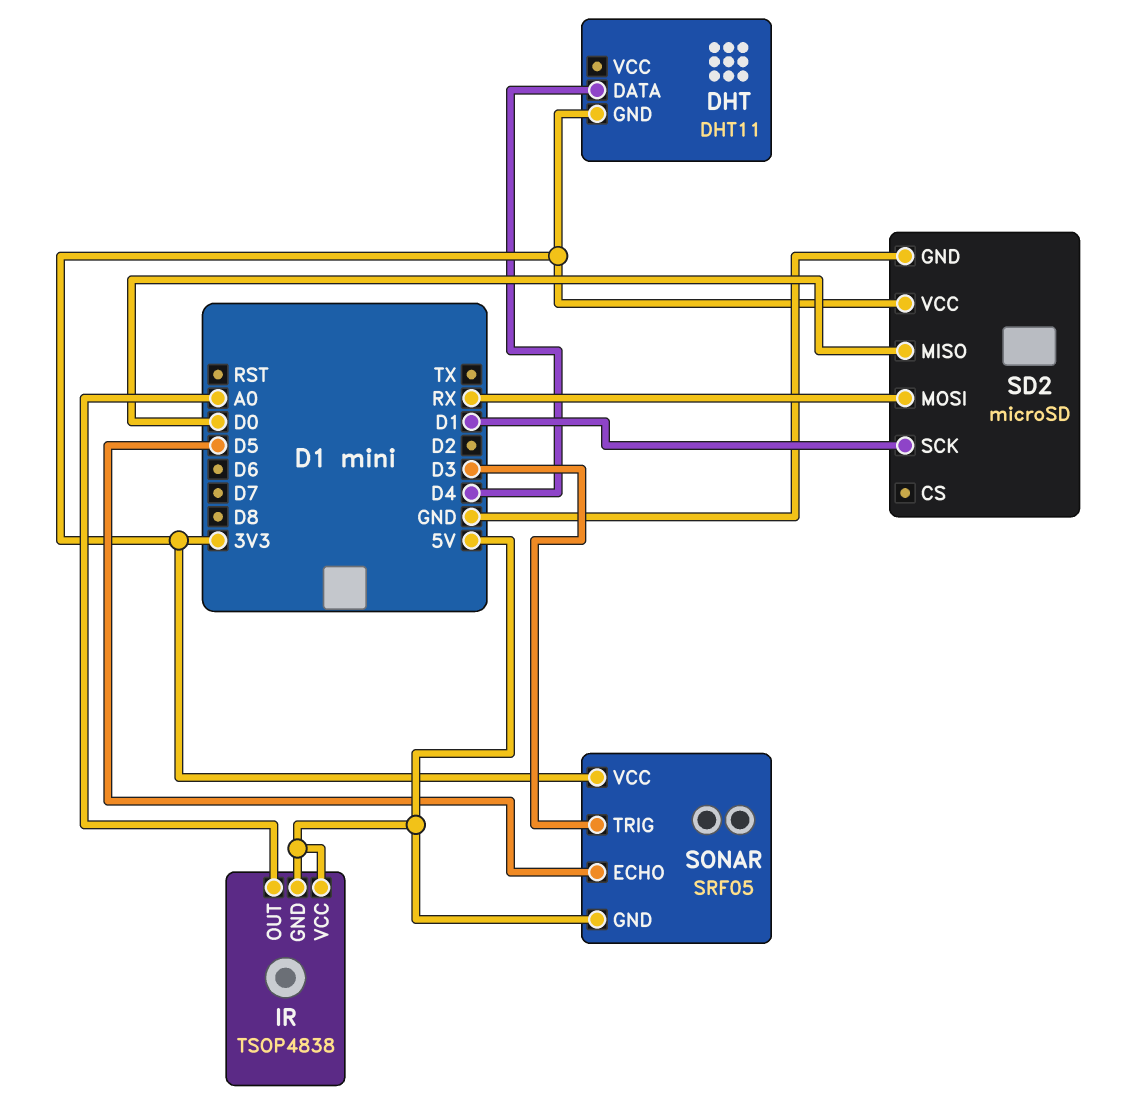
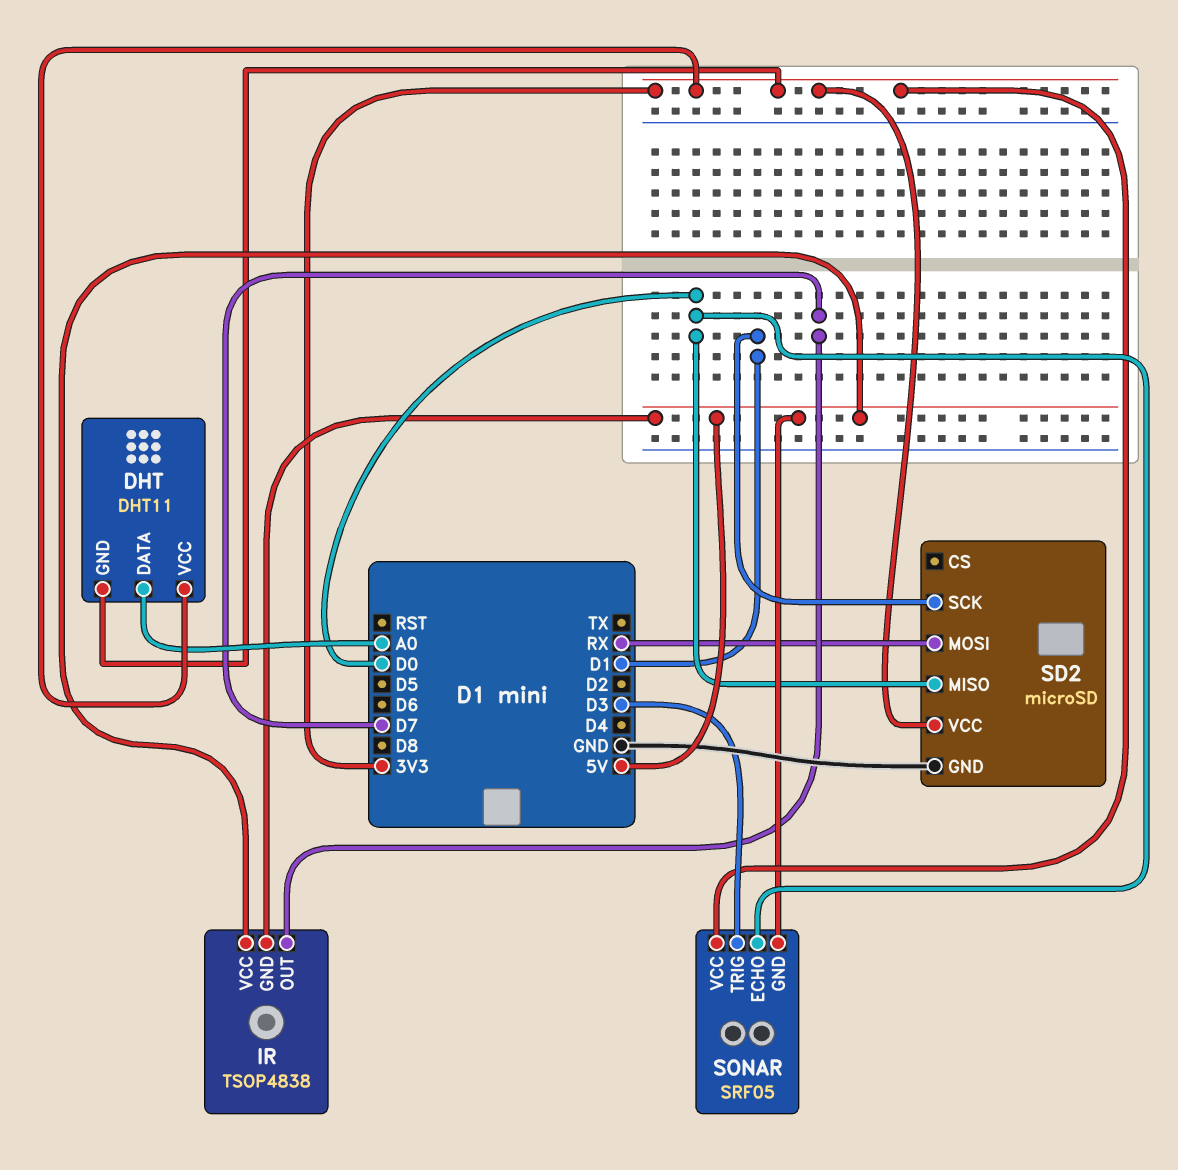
DHT pin DATA: D4 -> A0
DHT pin VCC: none -> 3V3
IR pin OUT: A0 -> D7
SONAR pin ECHO: D5 -> D0

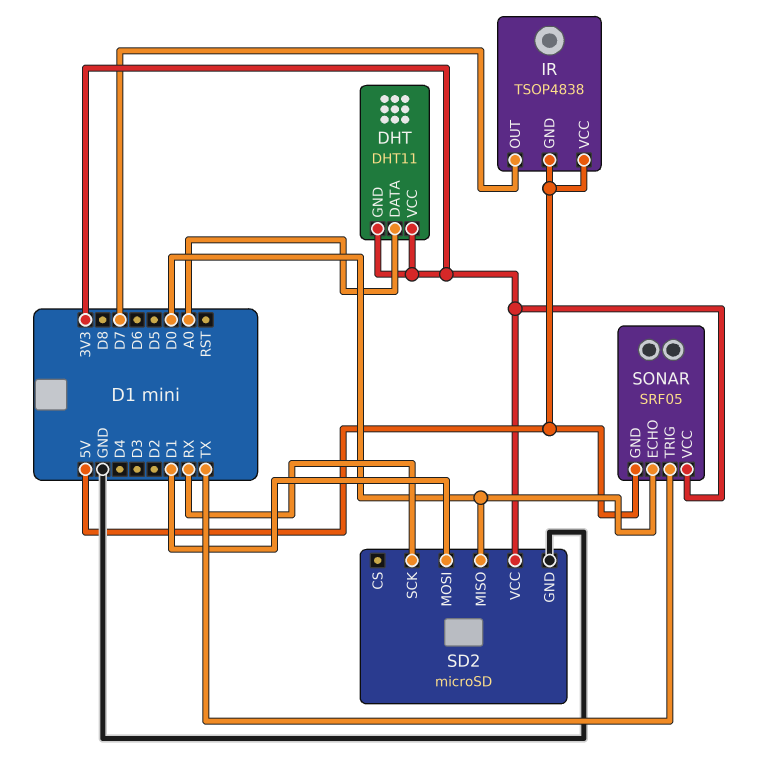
SD2 pin MOSI: RX -> D1
SD2 pin SCK: D1 -> RX
SONAR pin TRIG: D3 -> TX

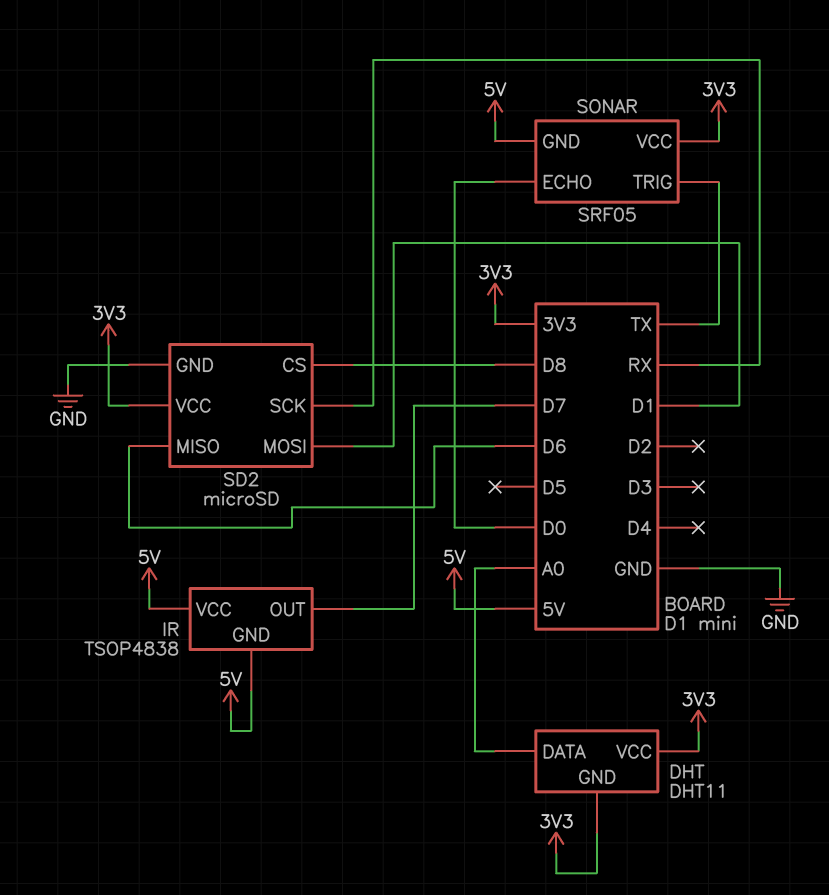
SD2 pin CS: none -> D8
SD2 pin MISO: D0 -> D6

